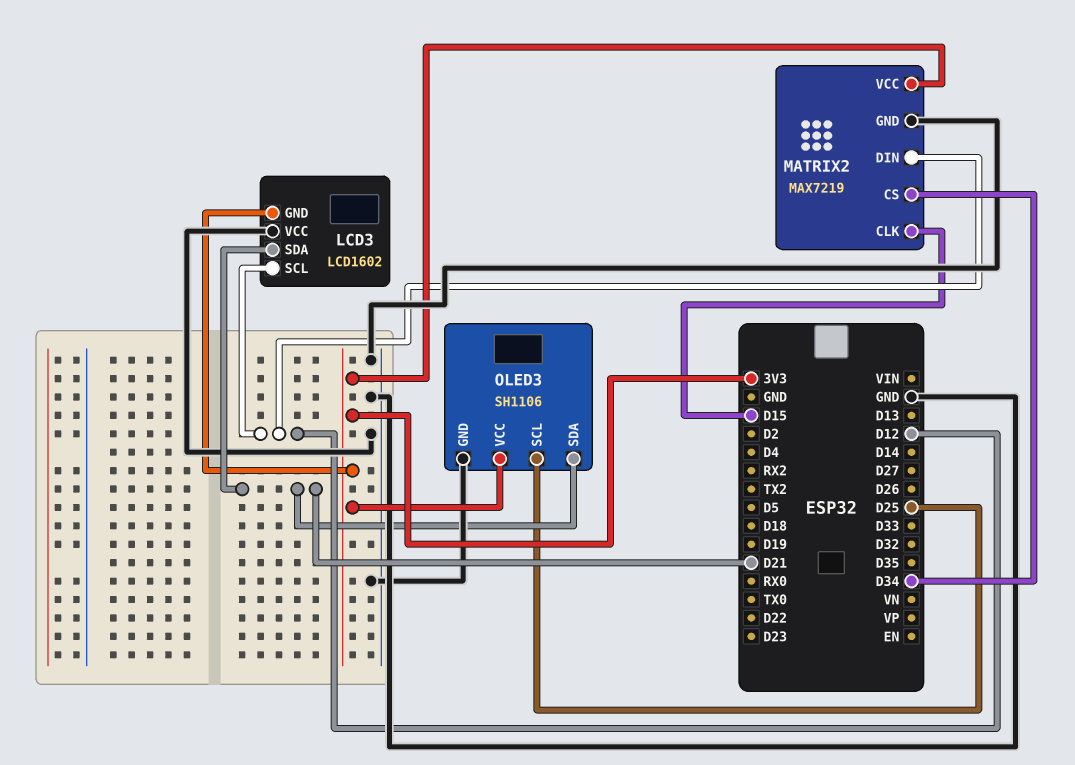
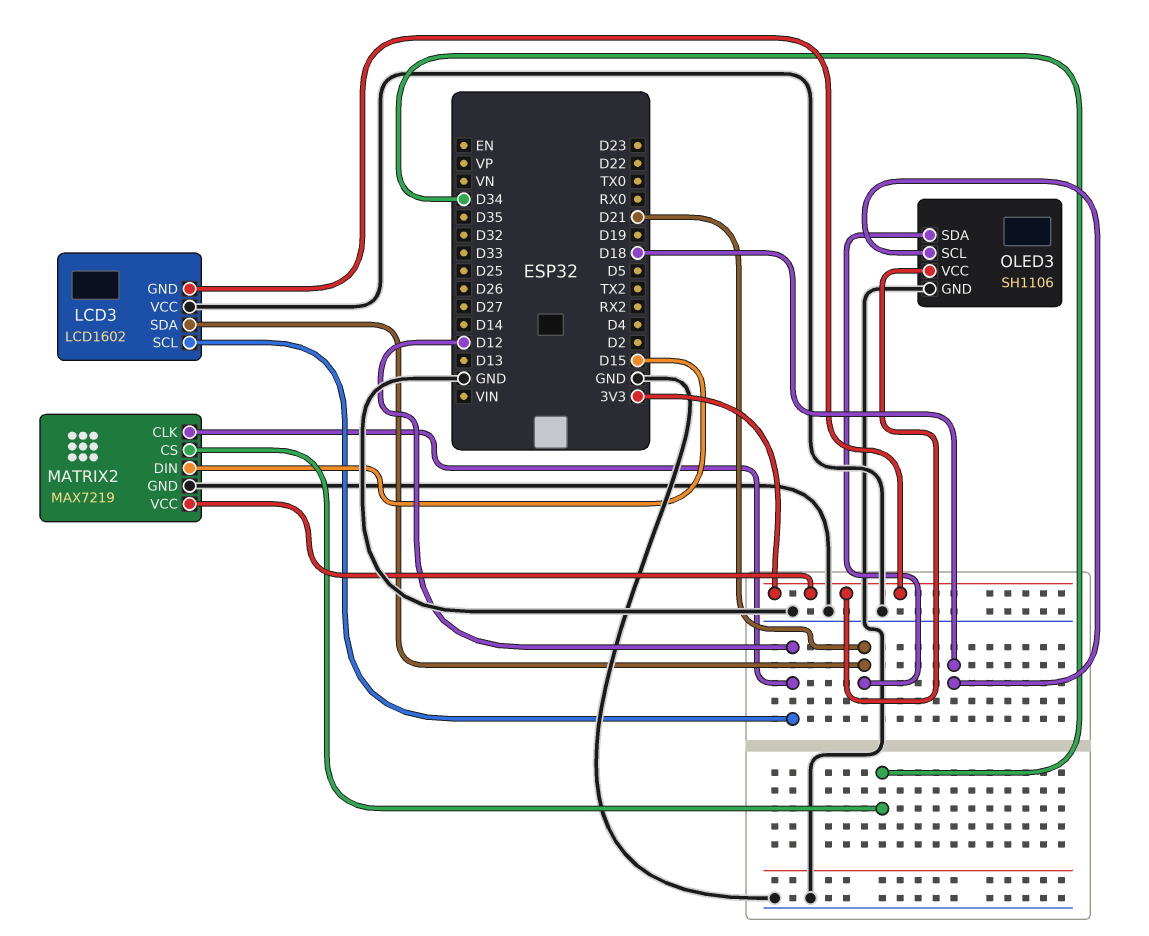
MATRIX2 pin CLK: D15 -> D12
MATRIX2 pin DIN: D12 -> D15
OLED3 pin SCL: D25 -> D18

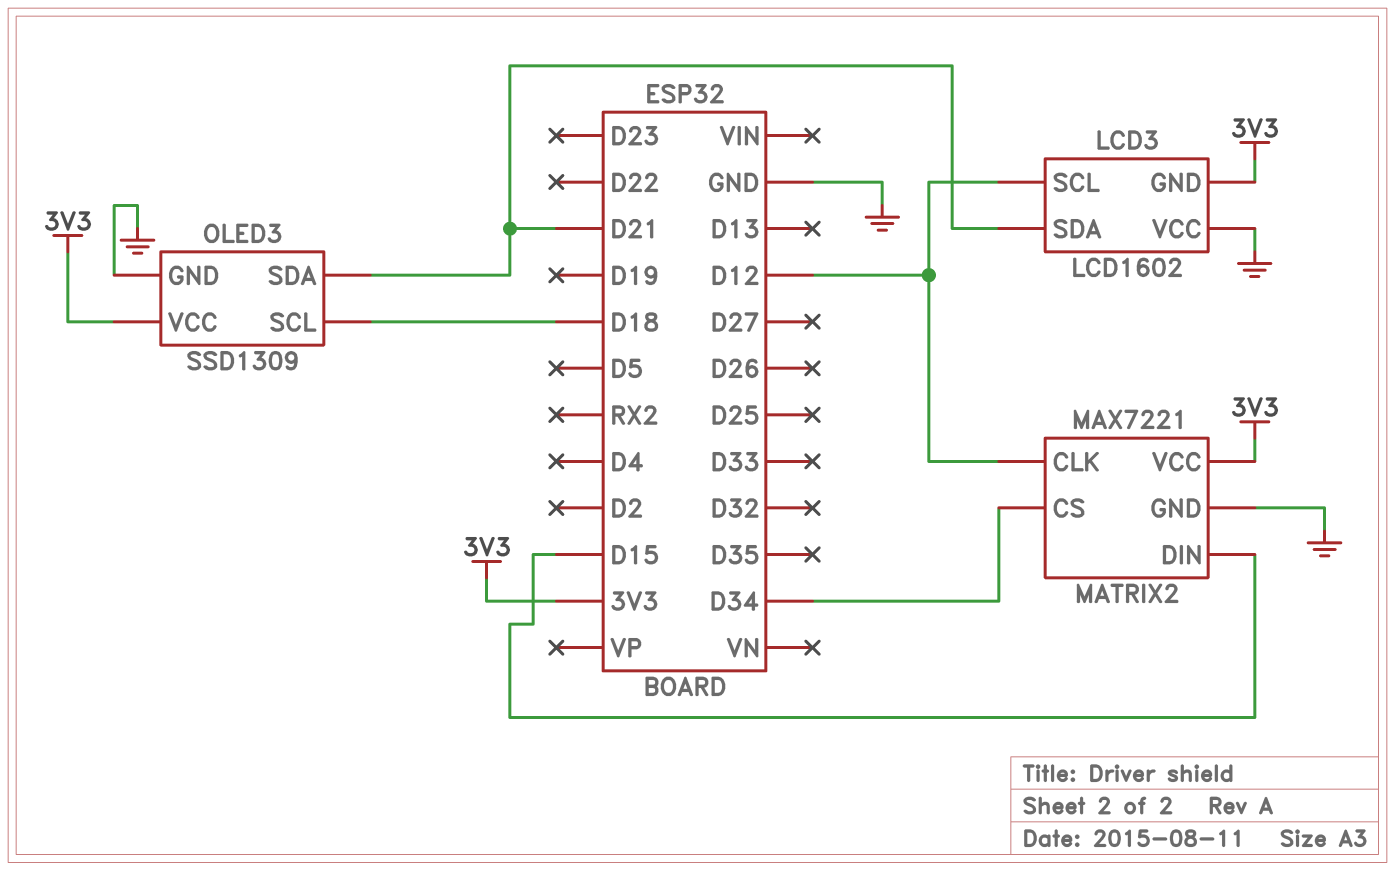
MATRIX2: MAX7219 -> MAX7221
OLED3: SH1106 -> SSD1309

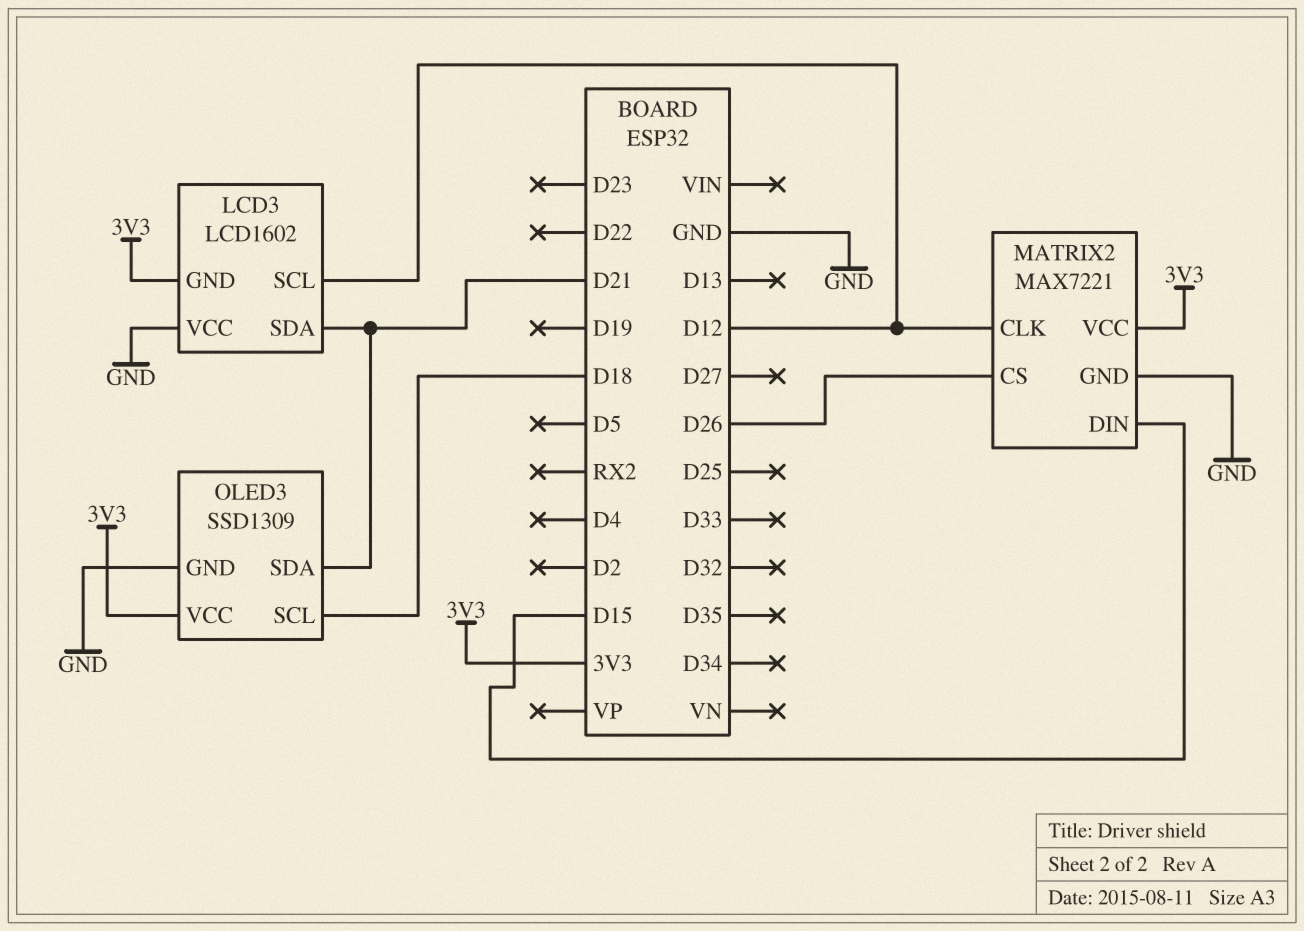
MATRIX2 pin CS: D34 -> D26

